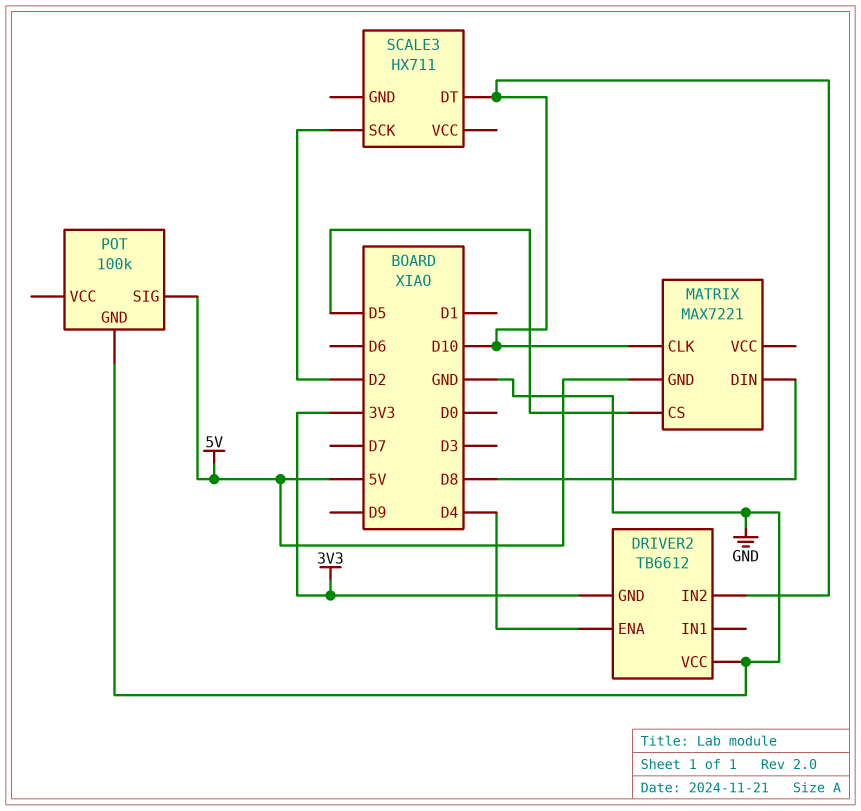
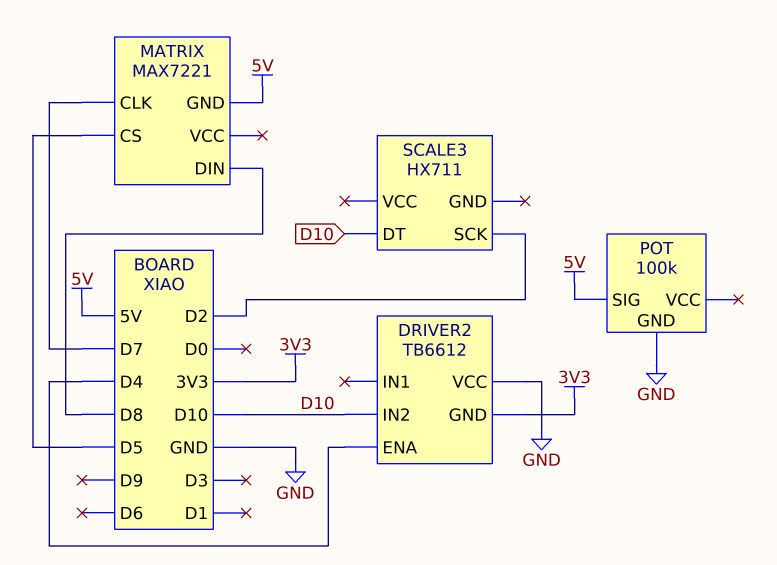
MATRIX pin CLK: D10 -> D7

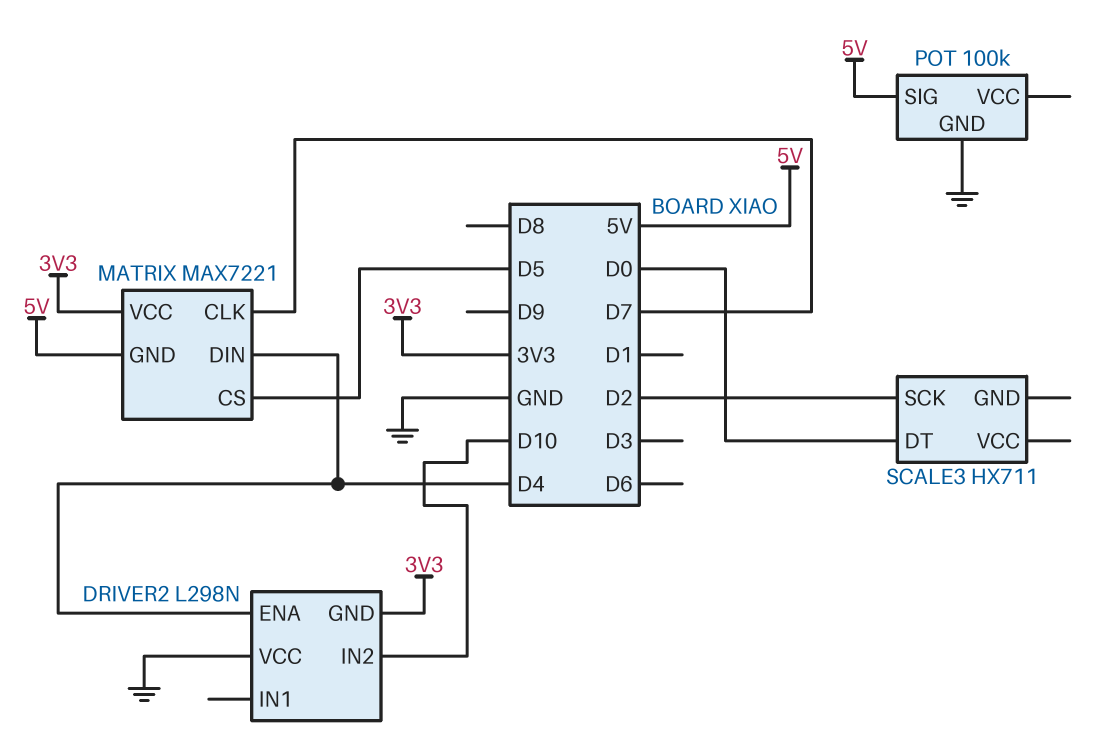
DRIVER2: TB6612 -> L298N
MATRIX pin DIN: D8 -> D4
MATRIX pin VCC: none -> 3V3
SCALE3 pin DT: D10 -> D0

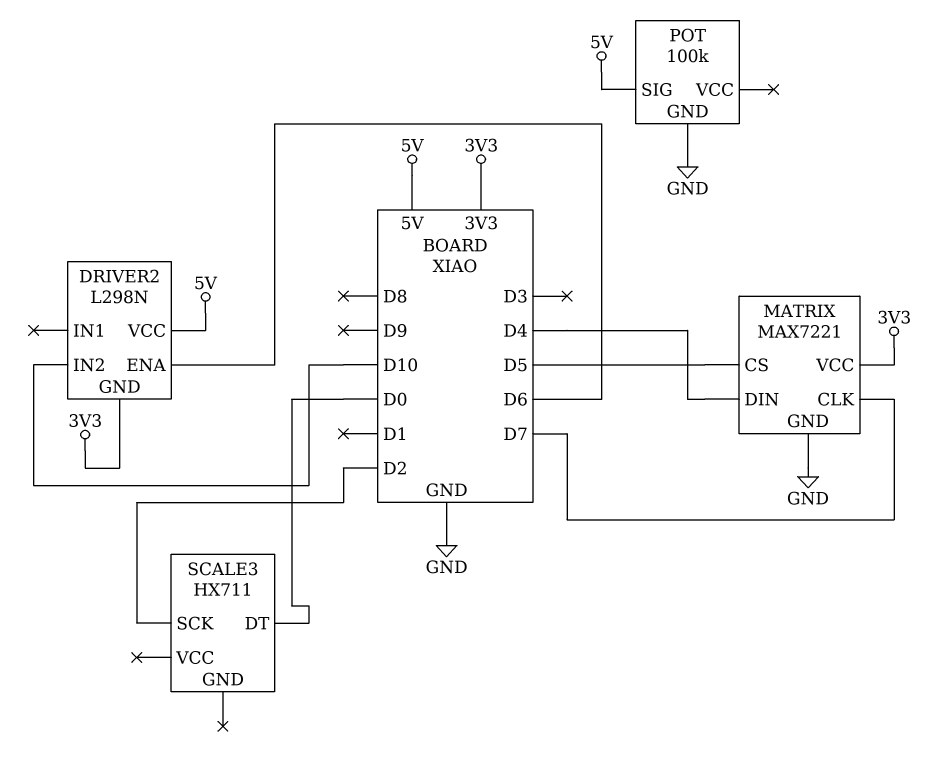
DRIVER2 pin ENA: D4 -> D6
DRIVER2 pin VCC: GND -> 5V
MATRIX pin GND: 5V -> GND

